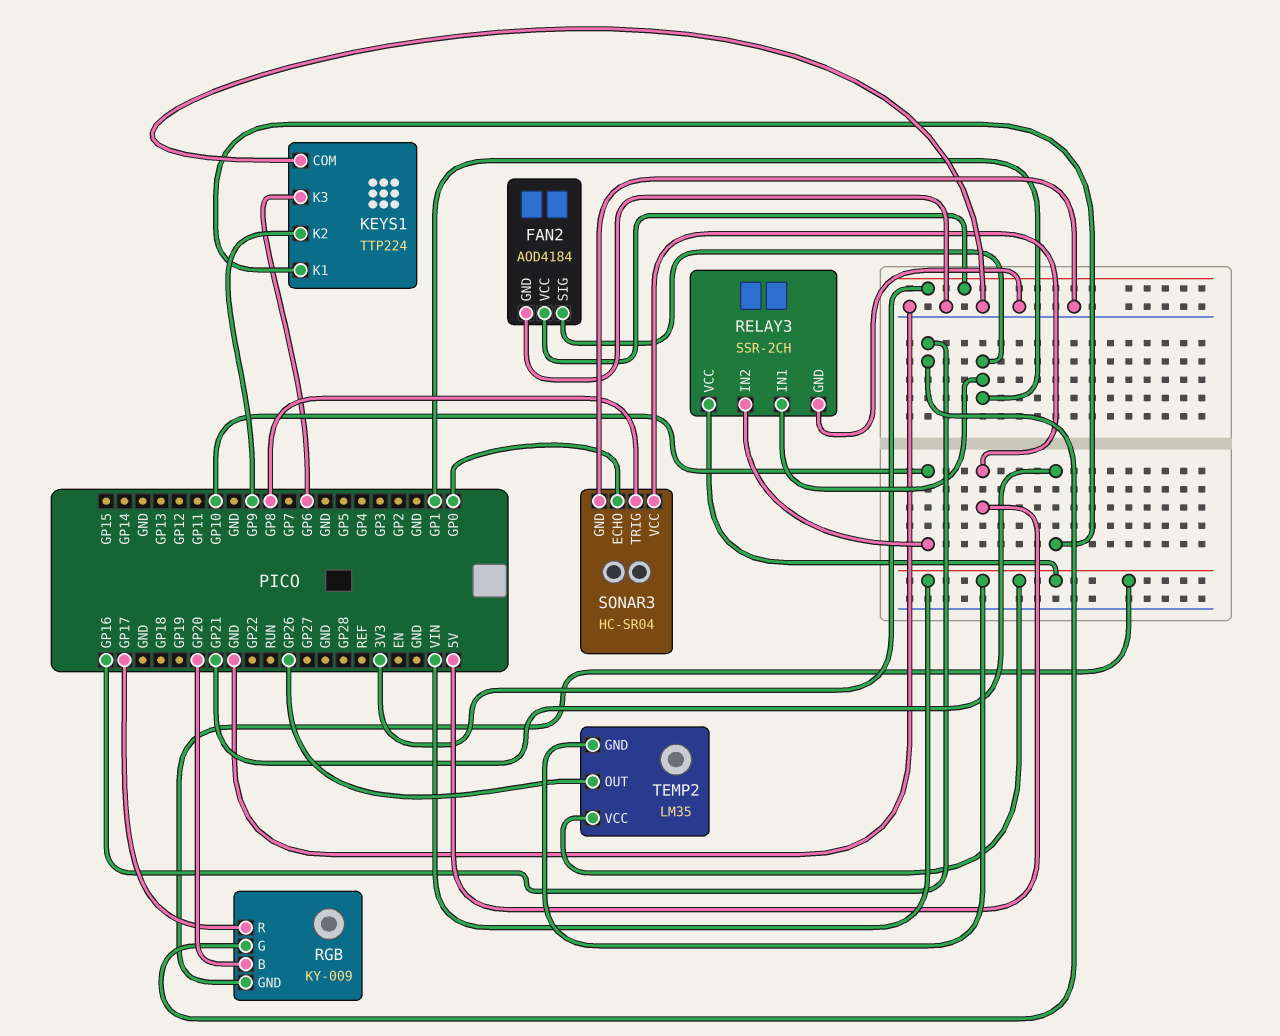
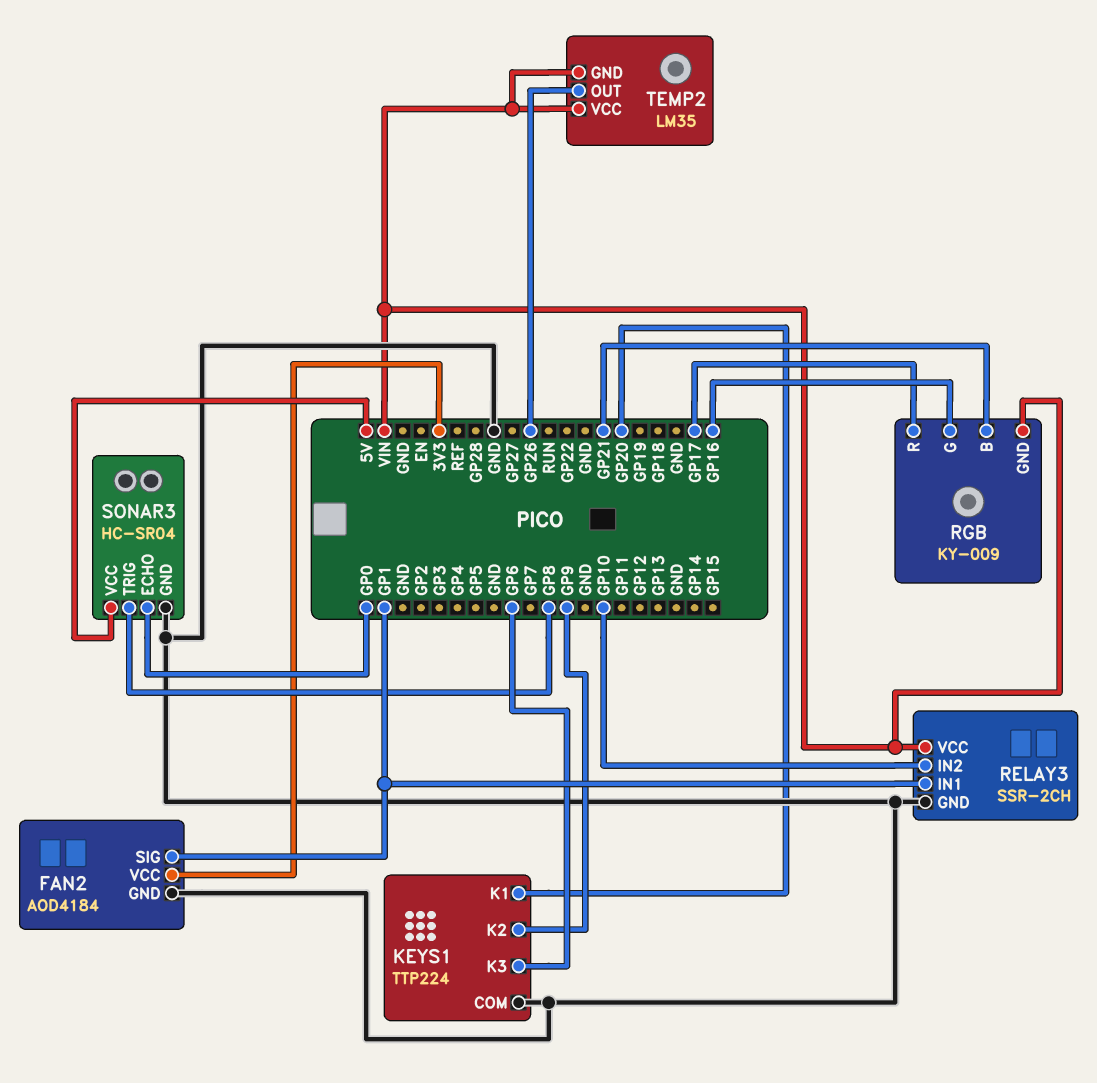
KEYS1 pin K1: GP21 -> GP20
RGB pin B: GP20 -> GP21

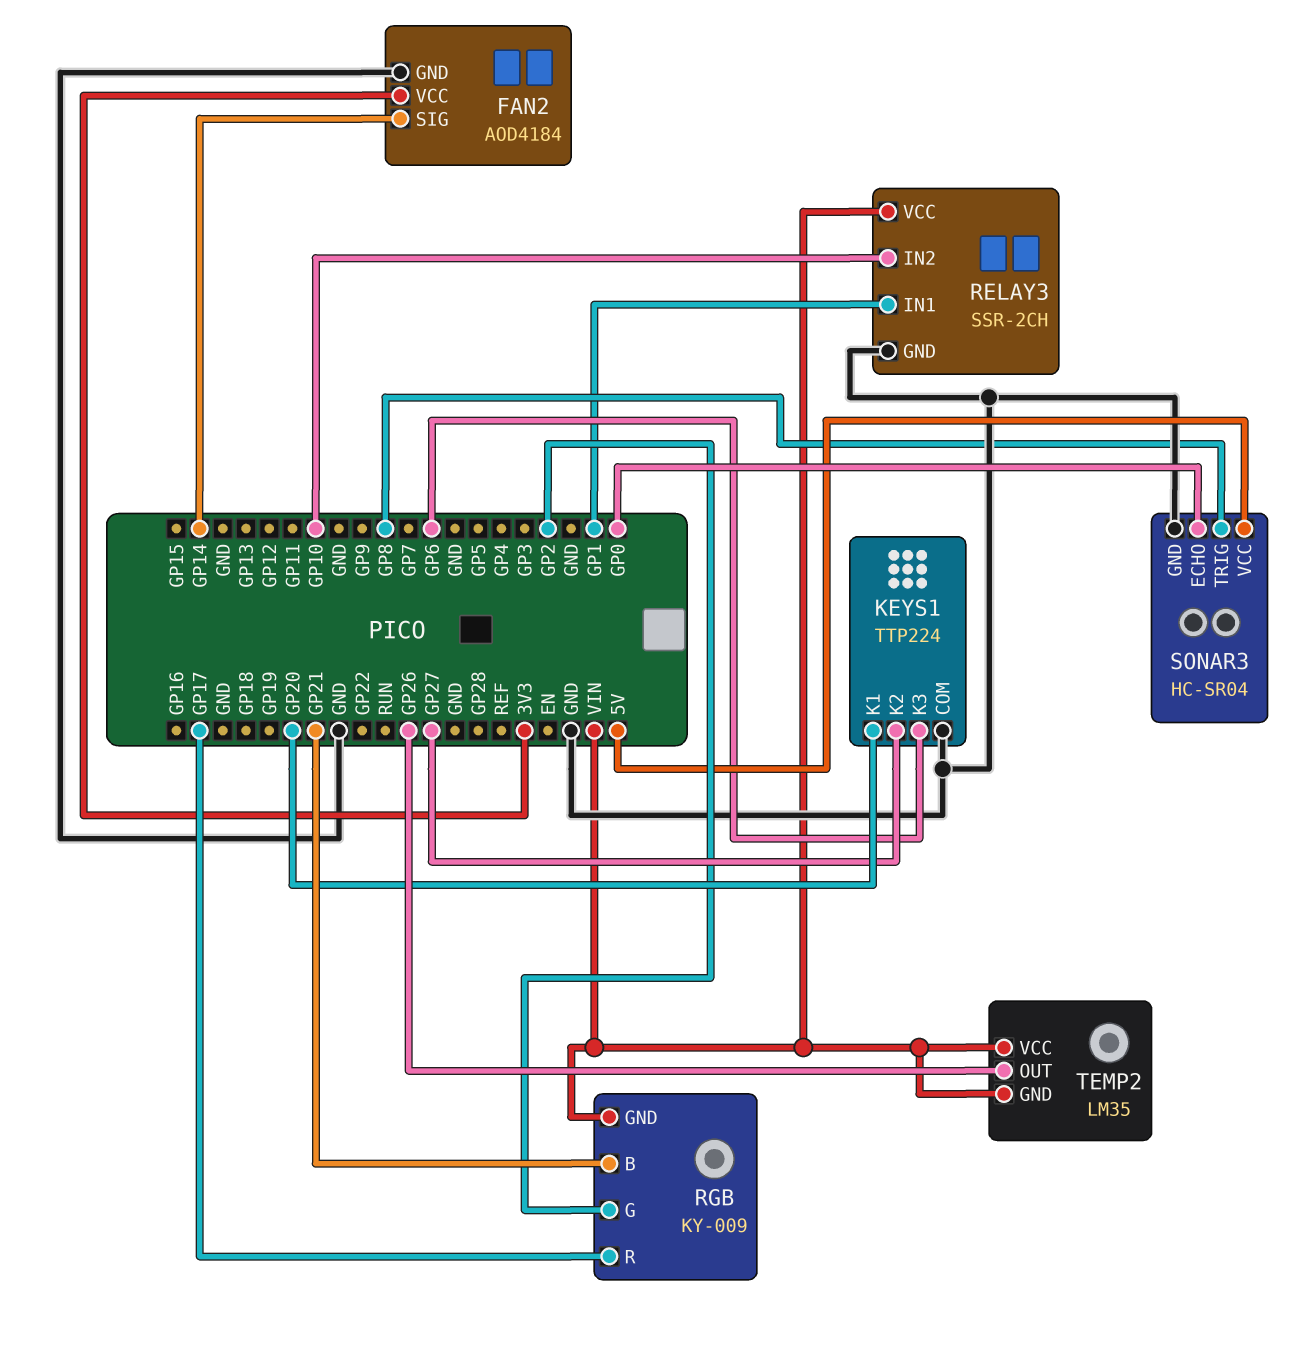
FAN2 pin SIG: GP1 -> GP14
KEYS1 pin K2: GP9 -> GP27
RGB pin G: GP16 -> GP2

